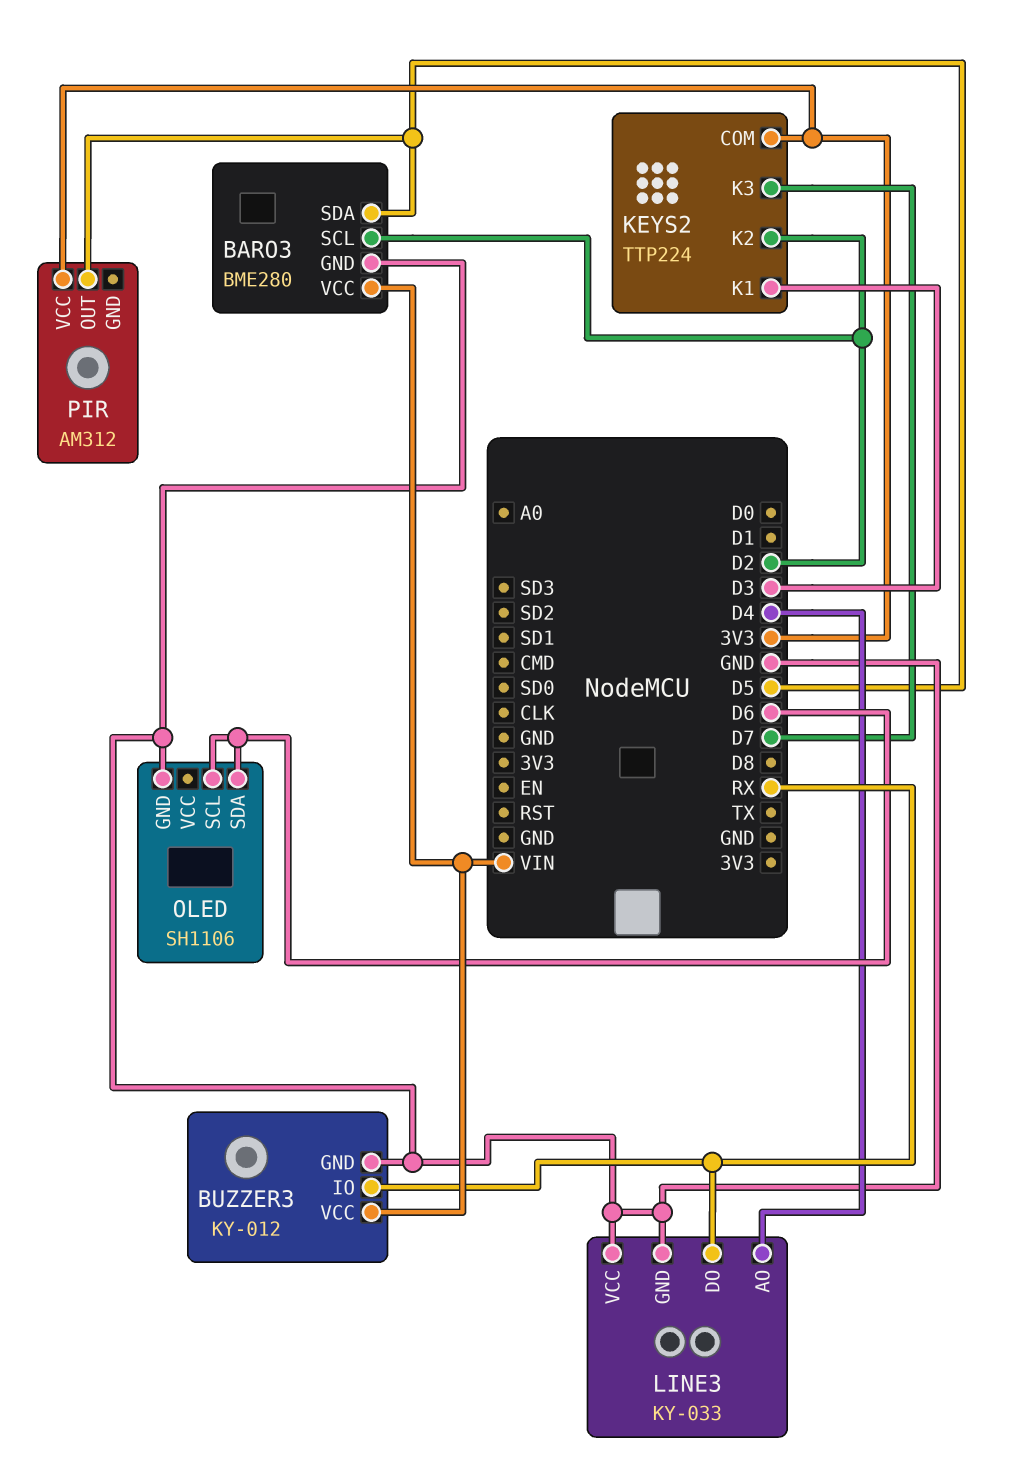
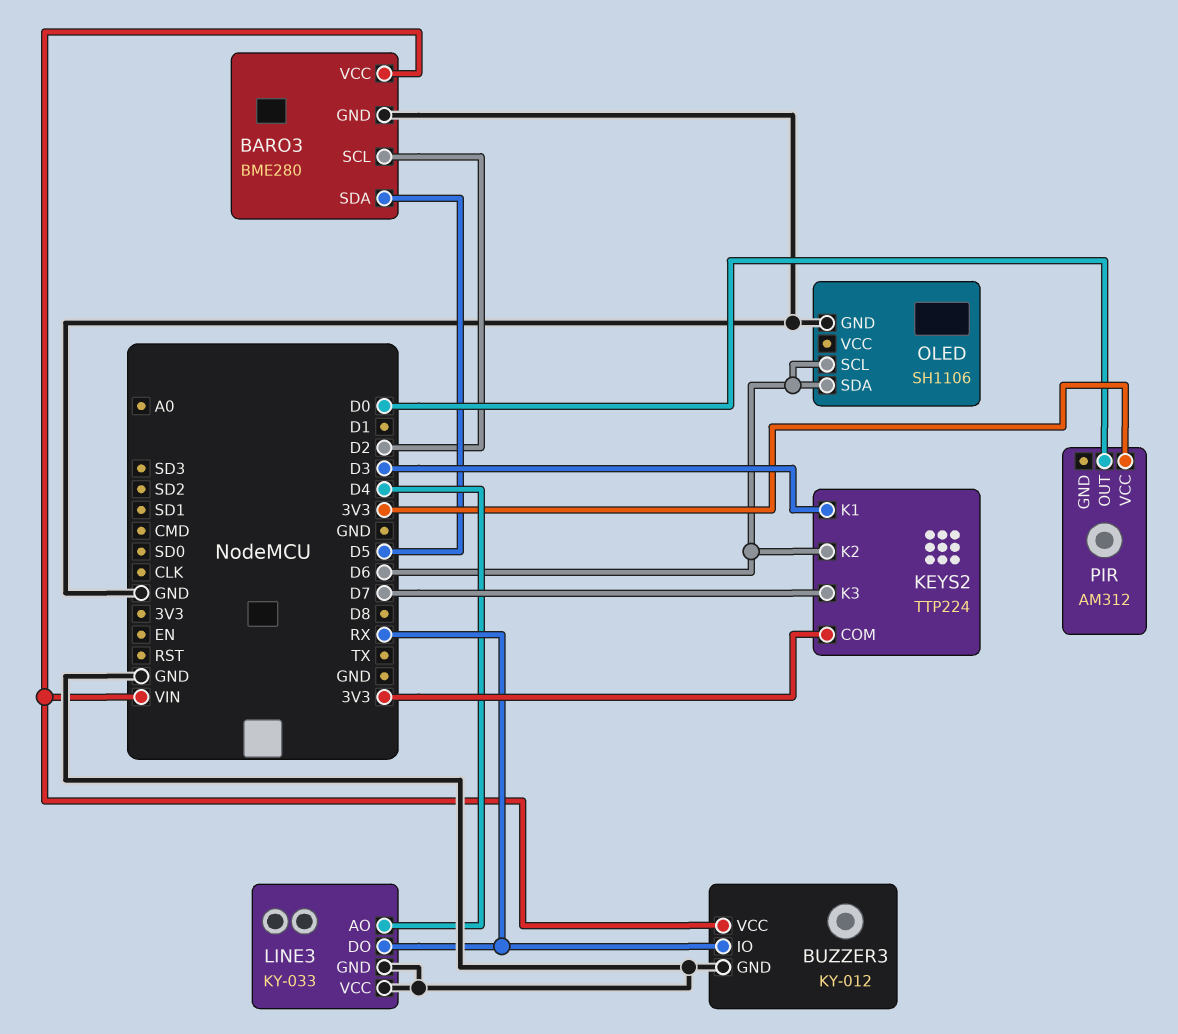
KEYS2 pin K2: D2 -> D6
PIR pin OUT: D5 -> D0

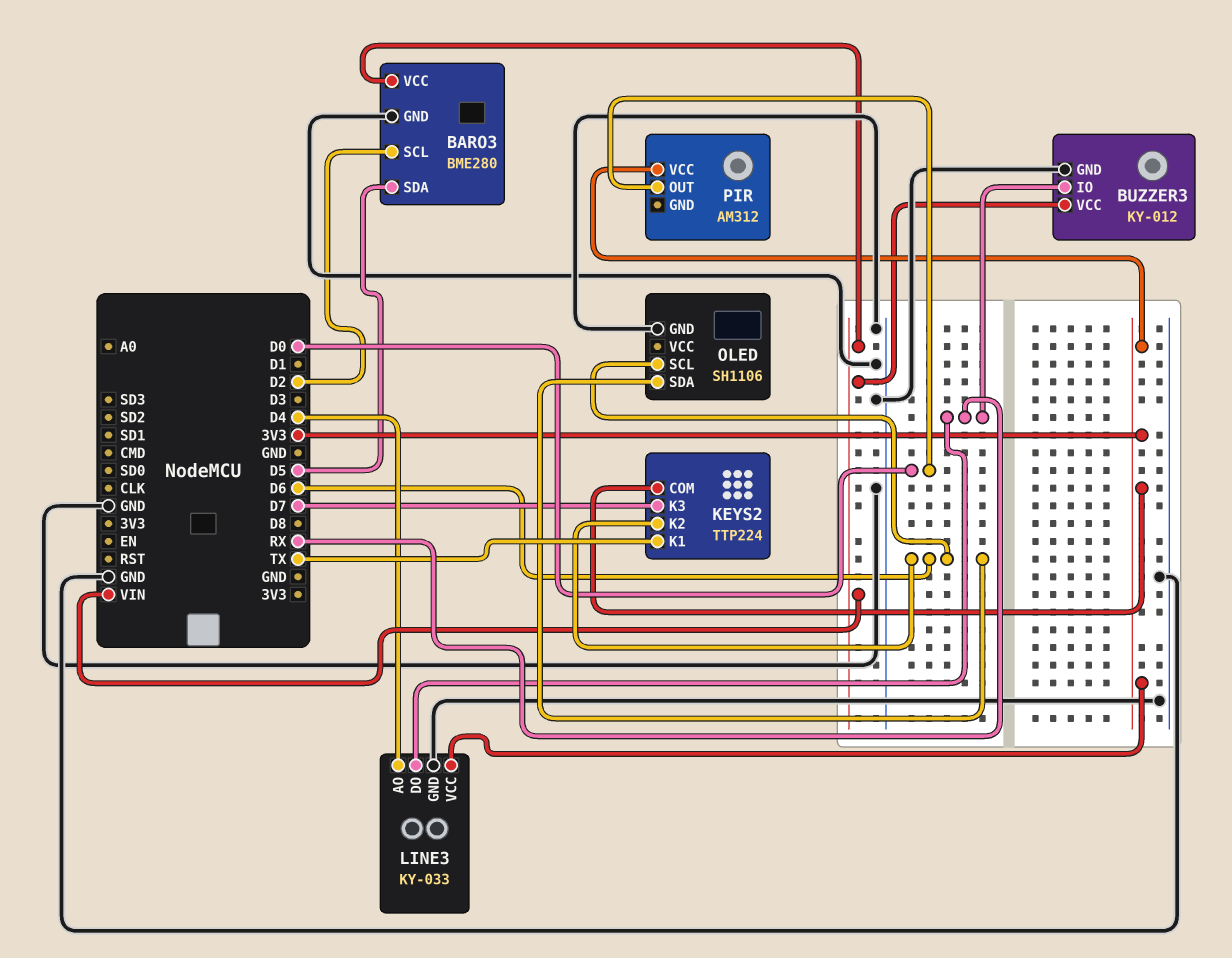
KEYS2 pin K1: D3 -> TX
LINE3 pin VCC: GND -> 3V3

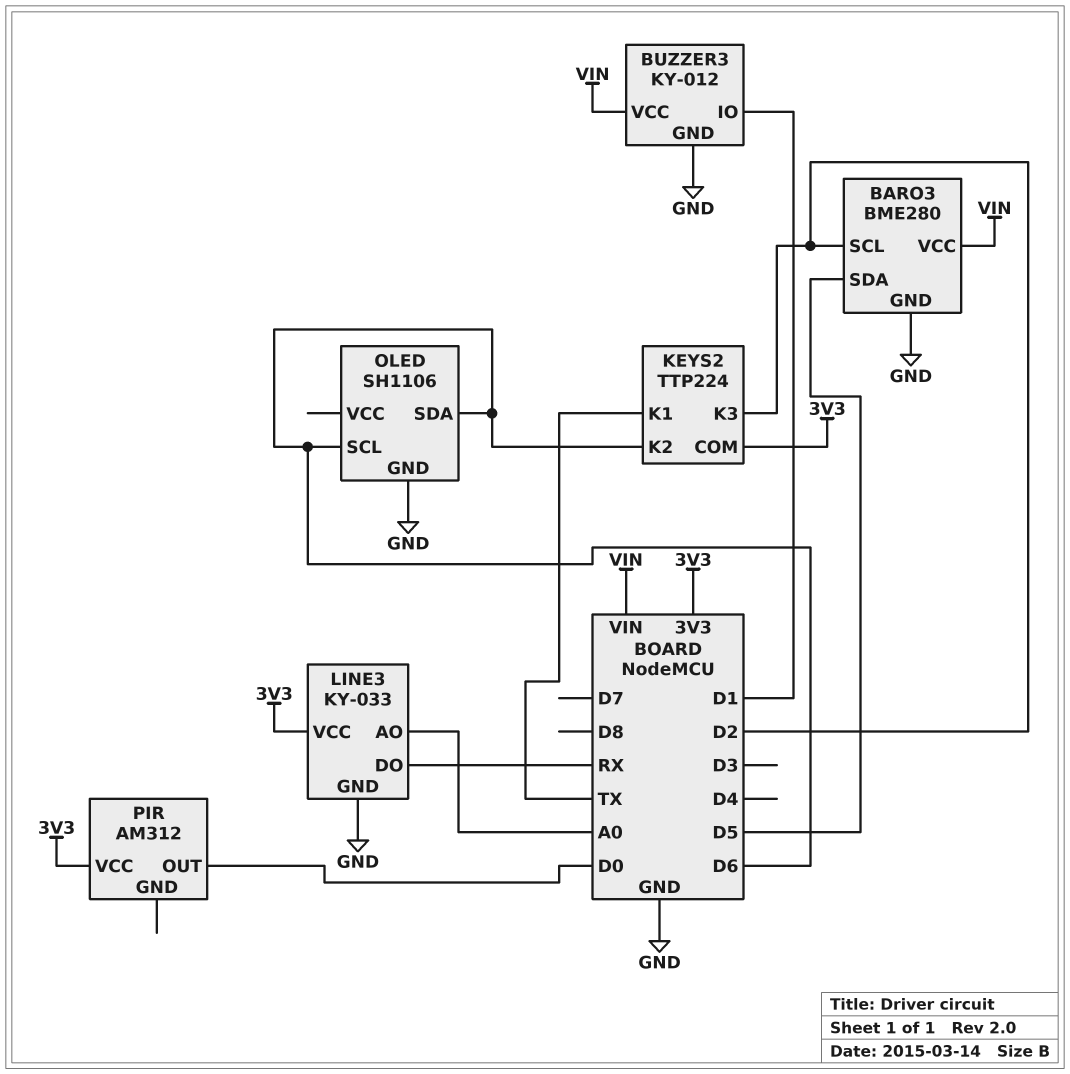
BUZZER3 pin IO: RX -> D1
KEYS2 pin K3: D7 -> D2
LINE3 pin AO: D4 -> A0

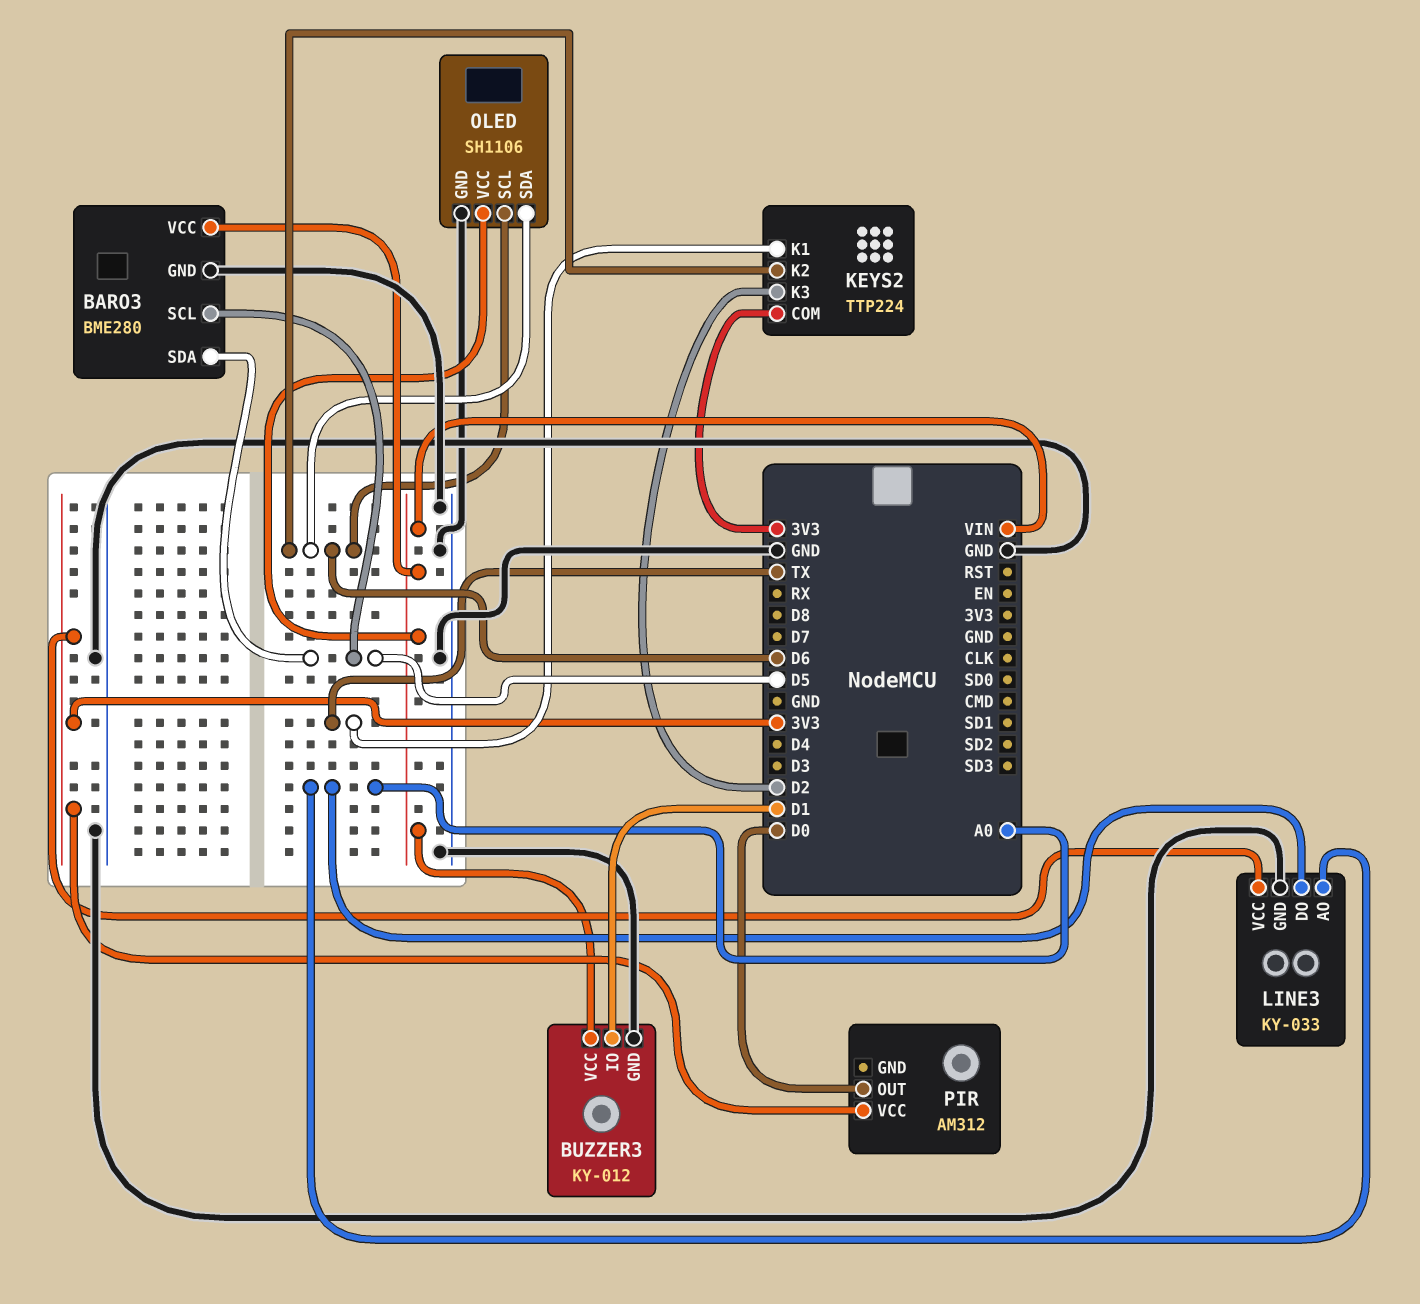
BARO3 pin SCL: D2 -> D5
LINE3 pin DO: RX -> A0
OLED pin VCC: none -> VIN

